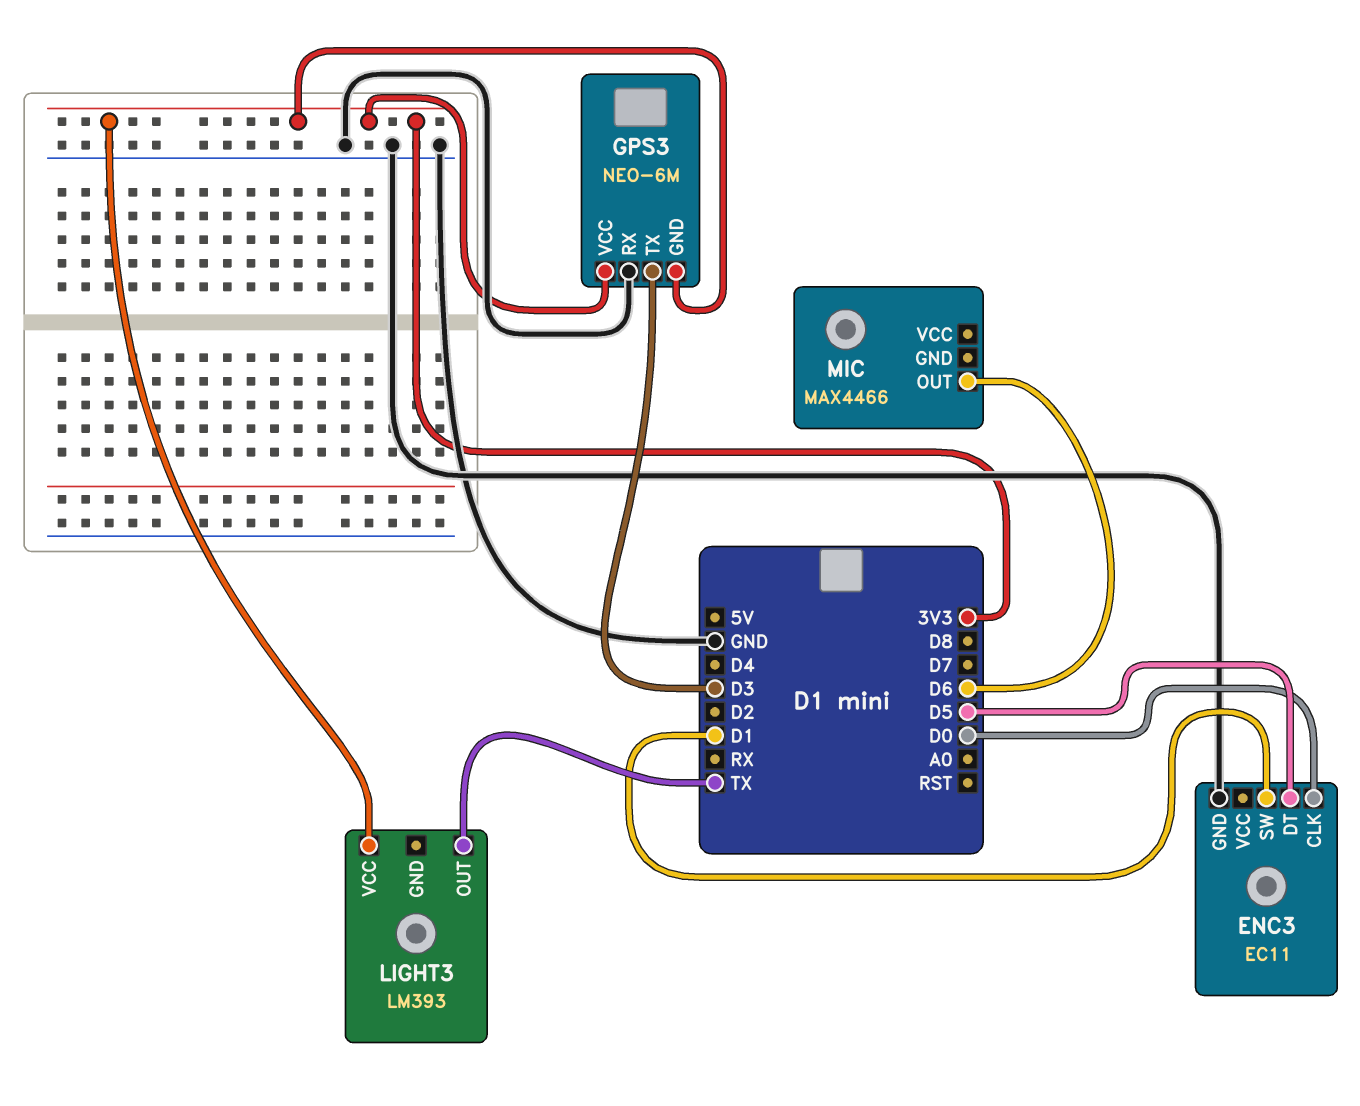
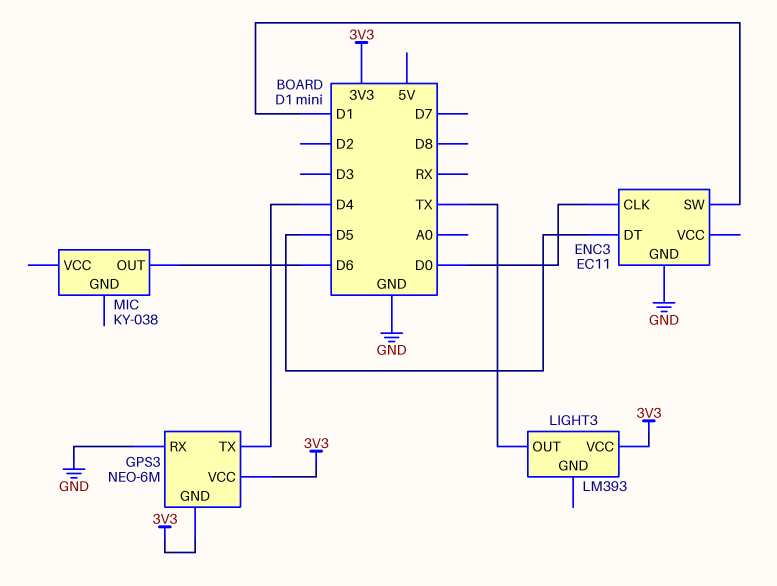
GPS3 pin TX: D3 -> D4
MIC: MAX4466 -> KY-038

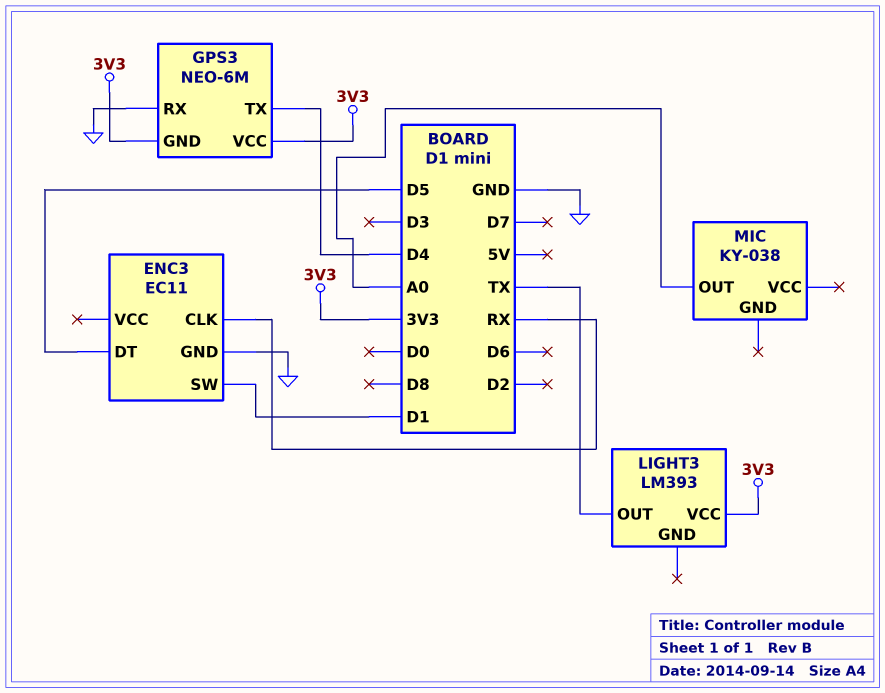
ENC3 pin CLK: D0 -> RX
MIC pin OUT: D6 -> A0

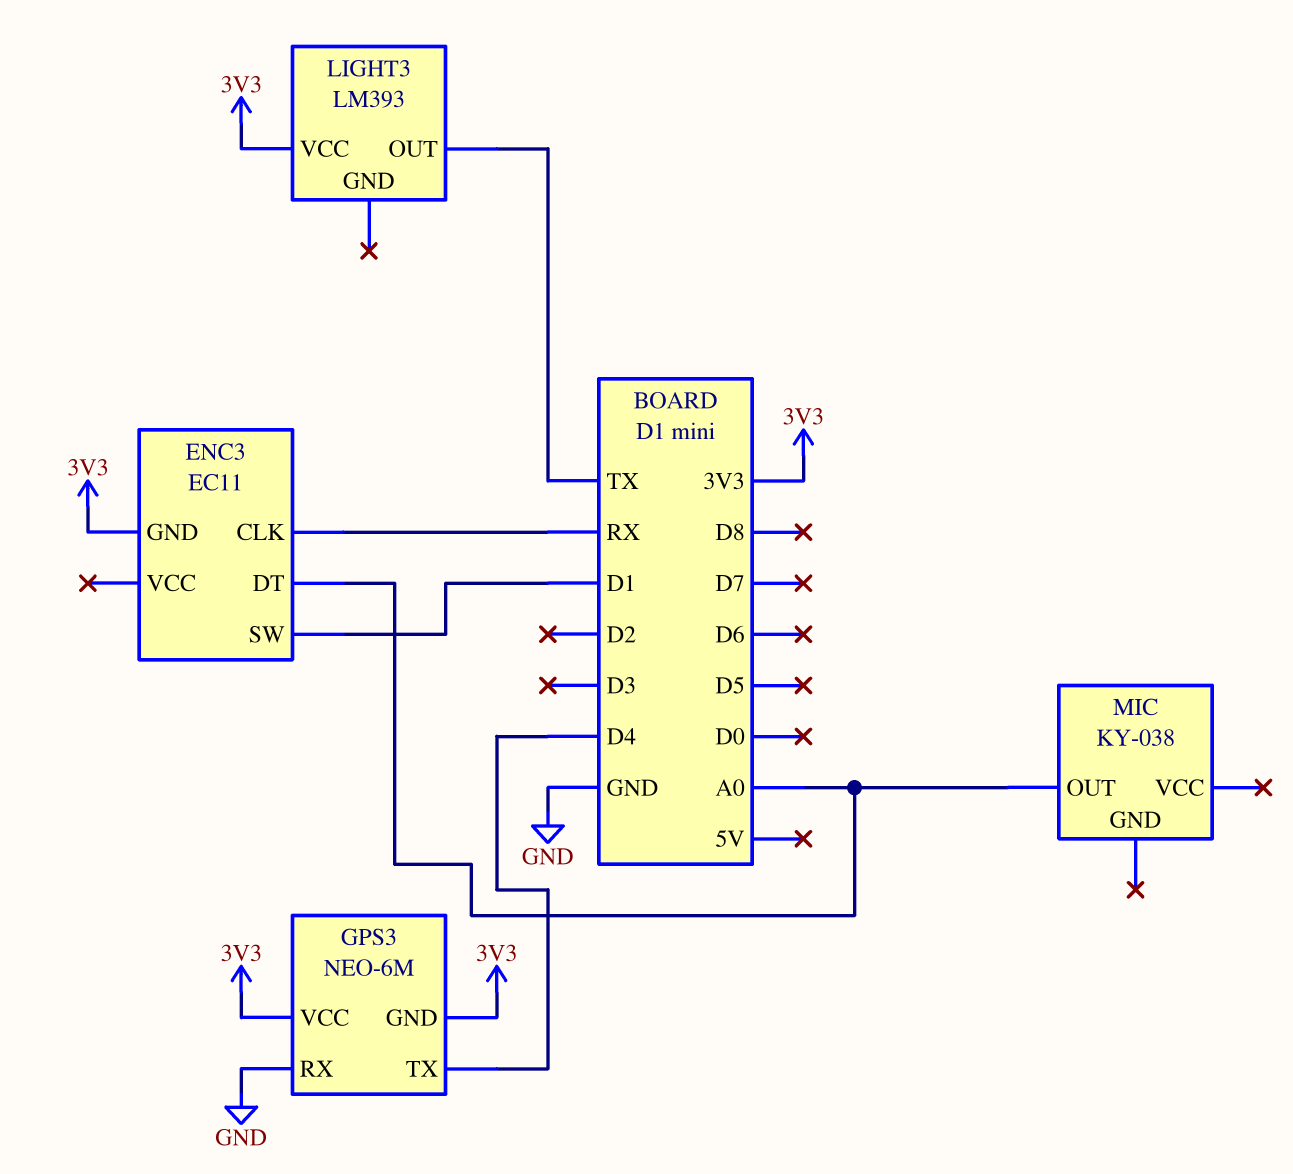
ENC3 pin DT: D5 -> A0
ENC3 pin GND: GND -> 3V3

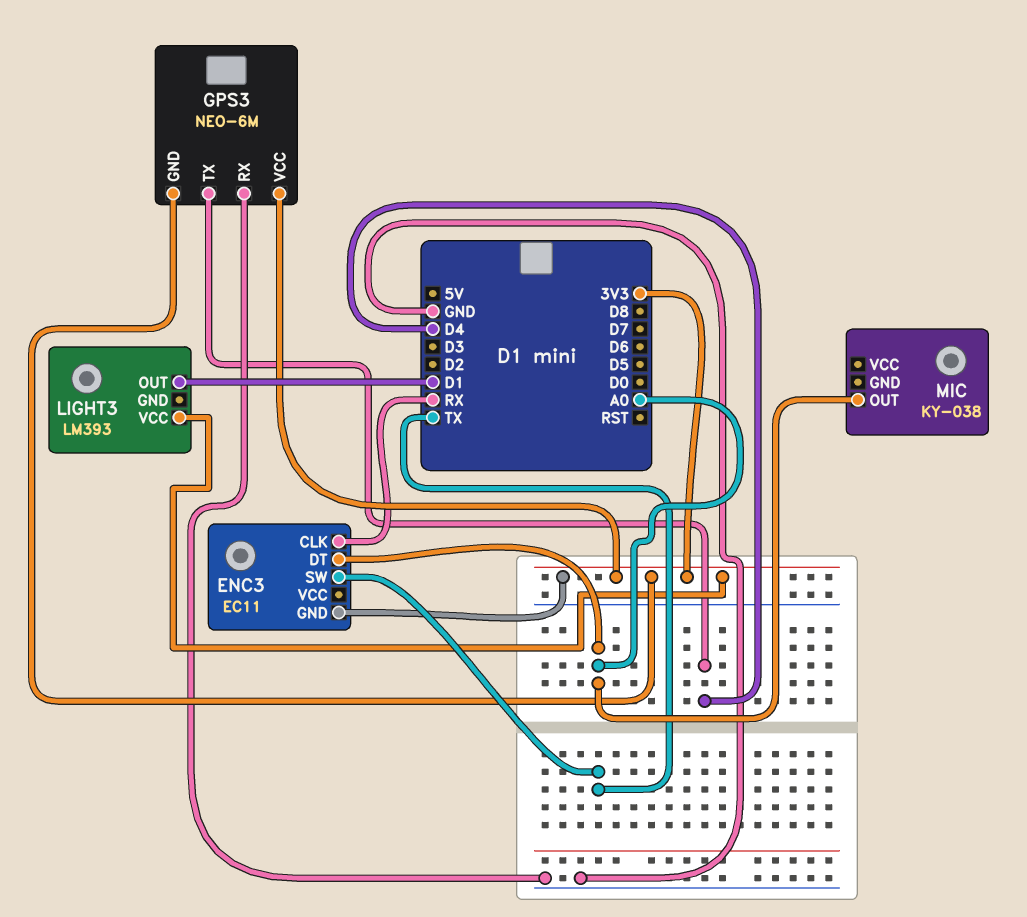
ENC3 pin SW: D1 -> TX
LIGHT3 pin OUT: TX -> D1

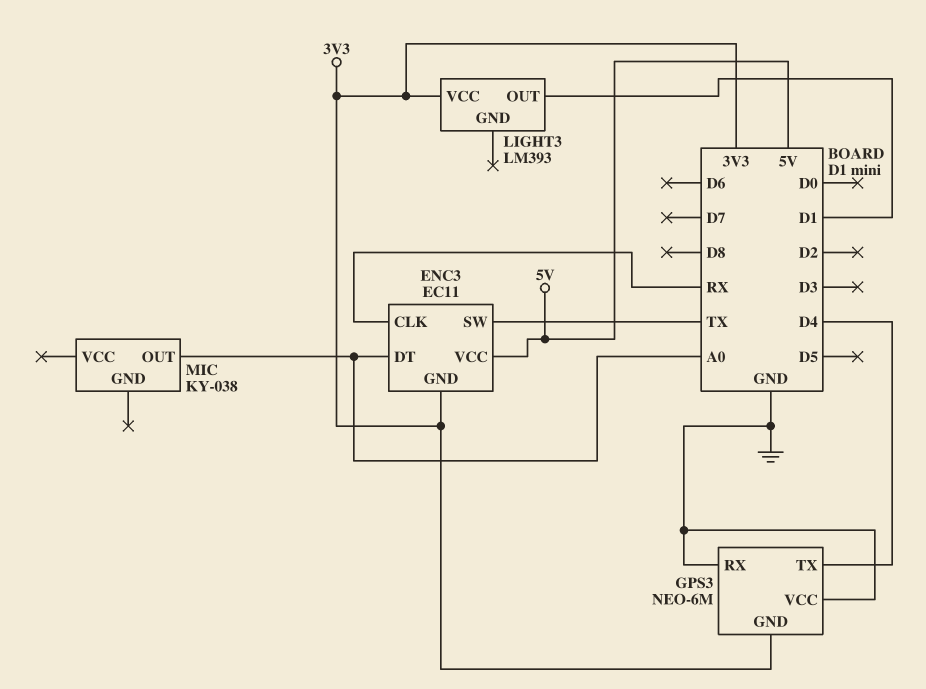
ENC3 pin VCC: none -> 5V
GPS3 pin VCC: 3V3 -> GND

